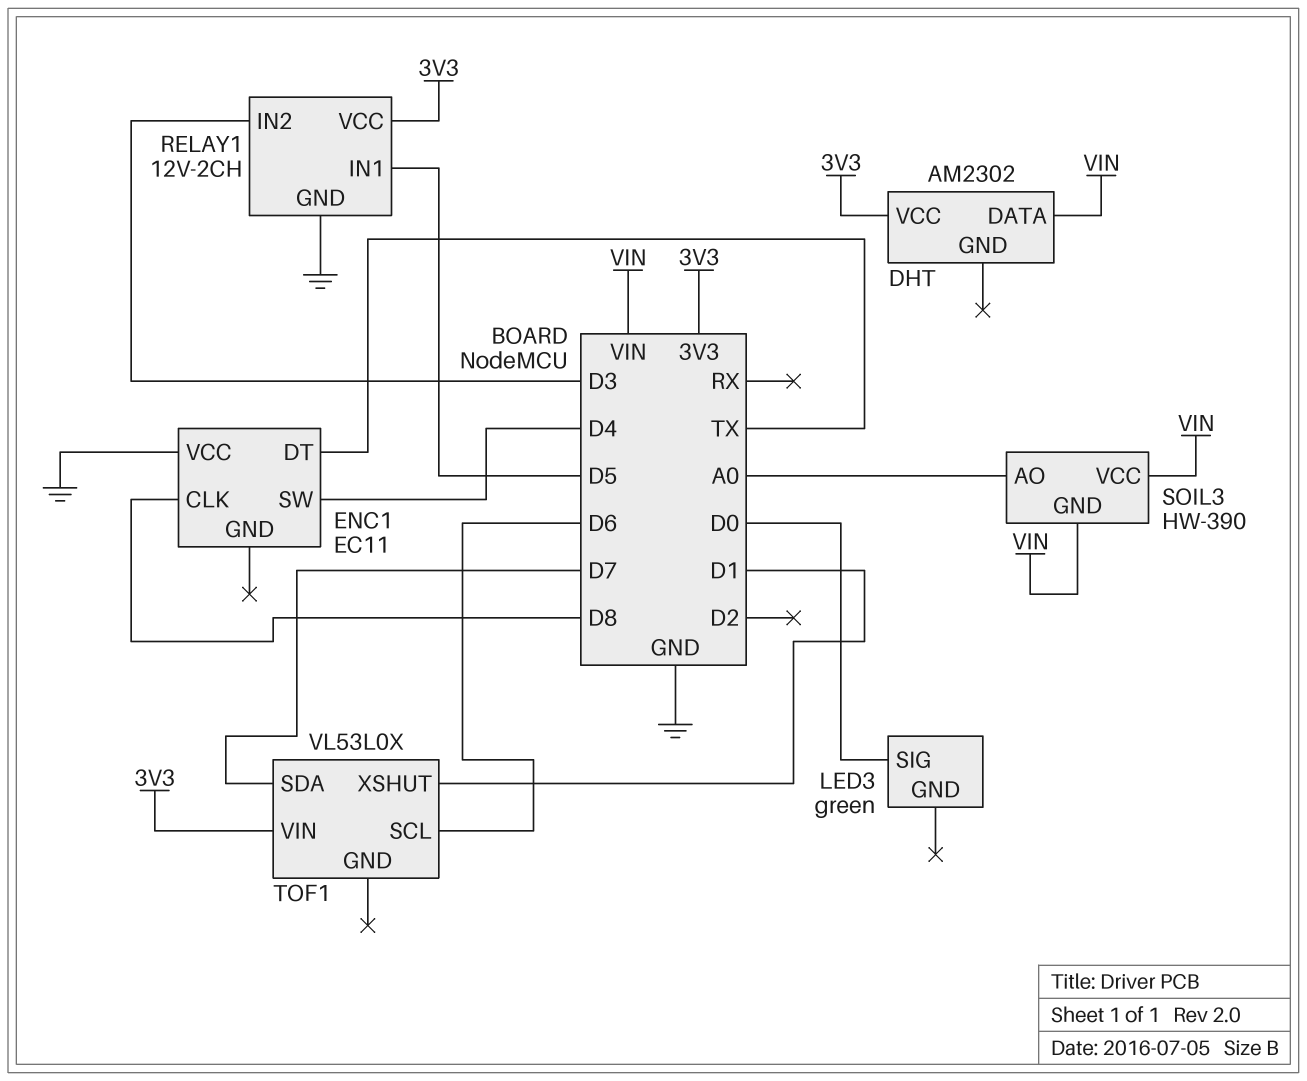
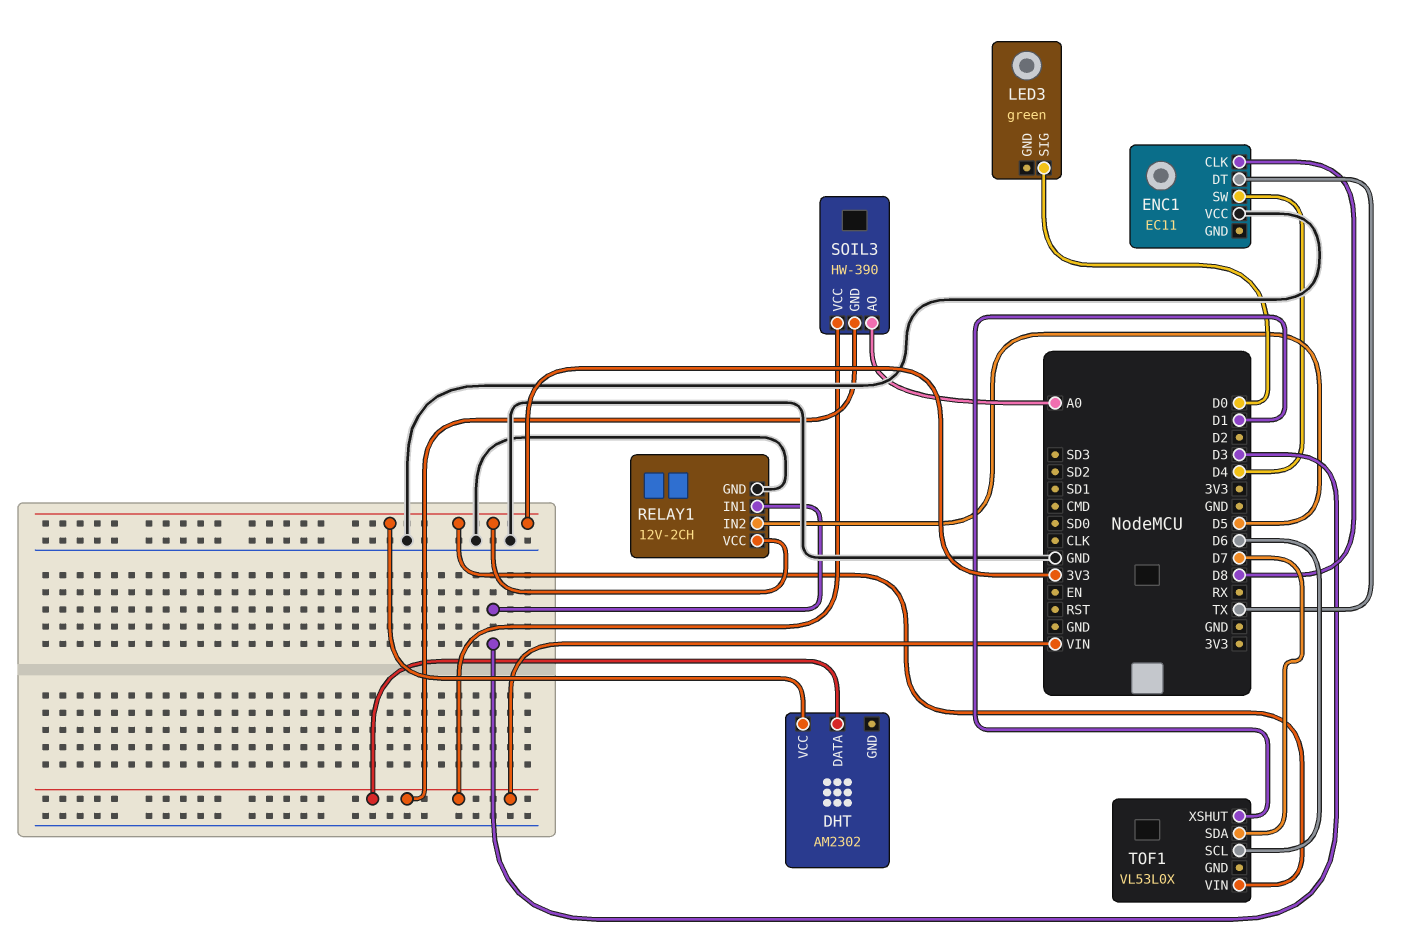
RELAY1 pin IN1: D5 -> D3
RELAY1 pin IN2: D3 -> D5

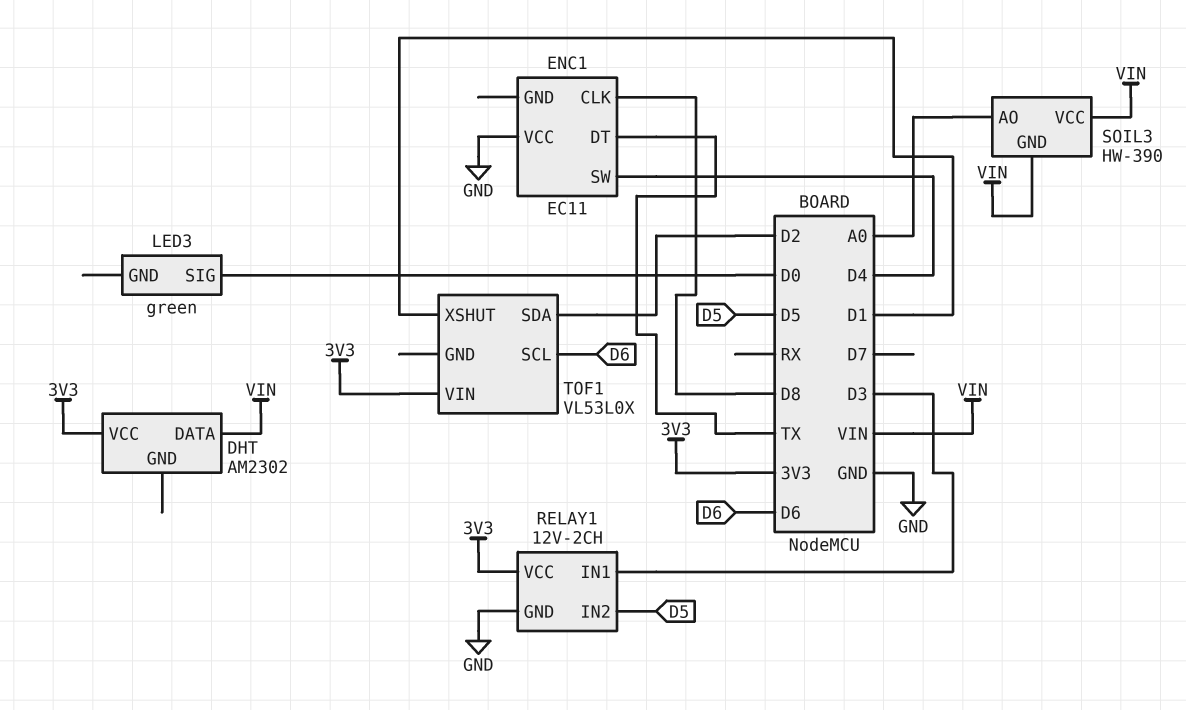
TOF1 pin SDA: D7 -> D2

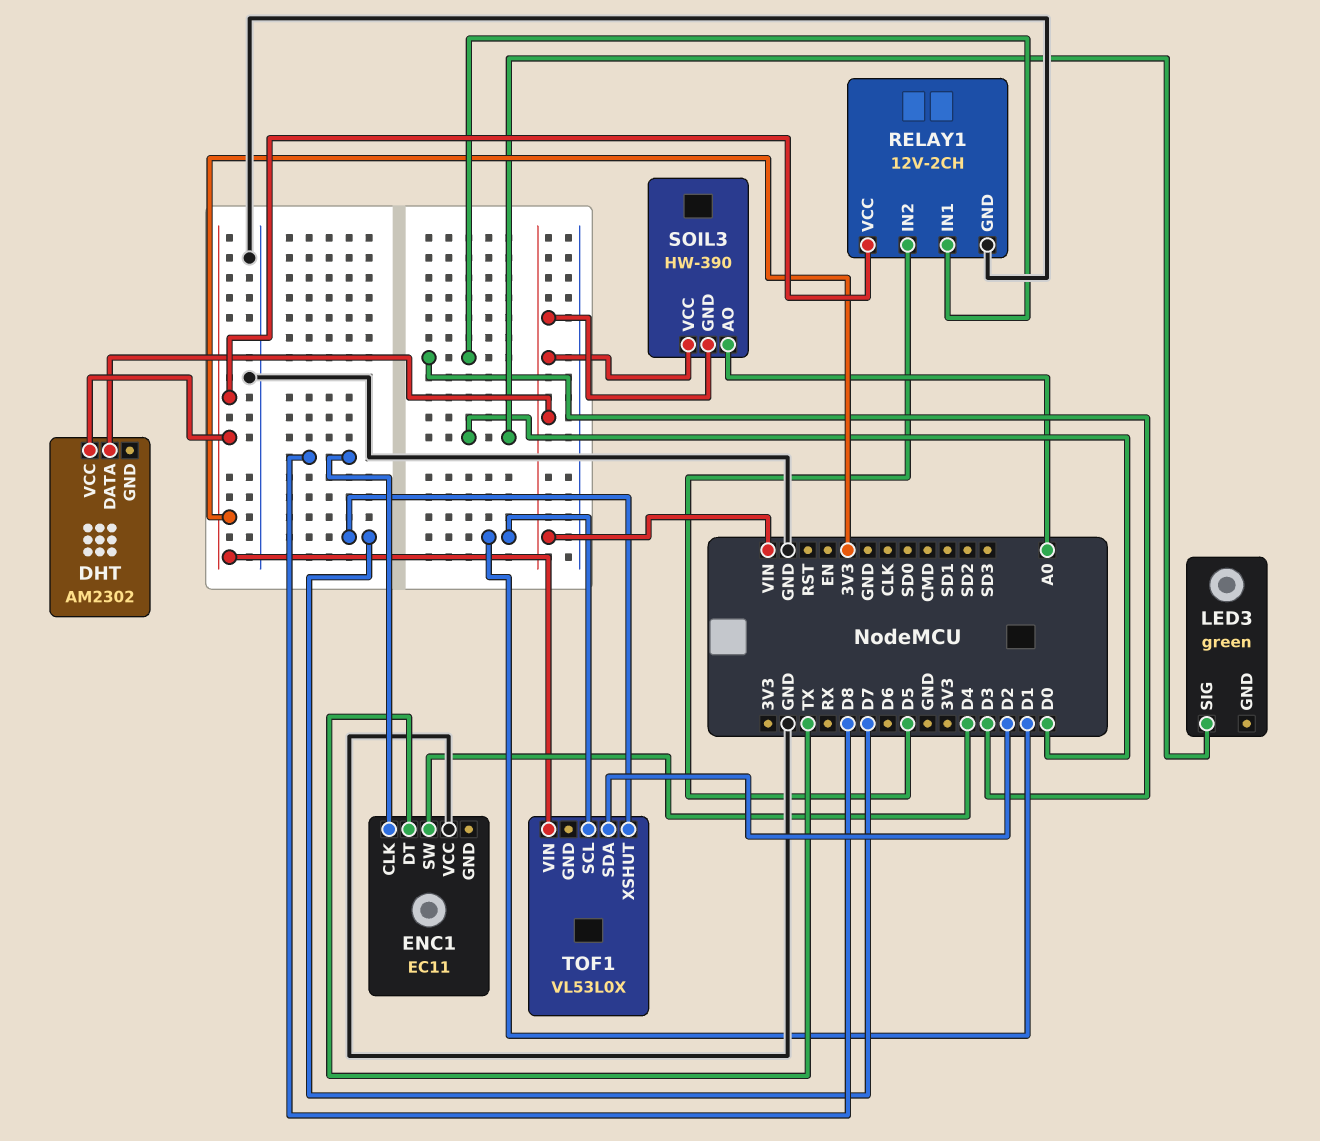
TOF1 pin SCL: D6 -> D1
TOF1 pin XSHUT: D1 -> D7

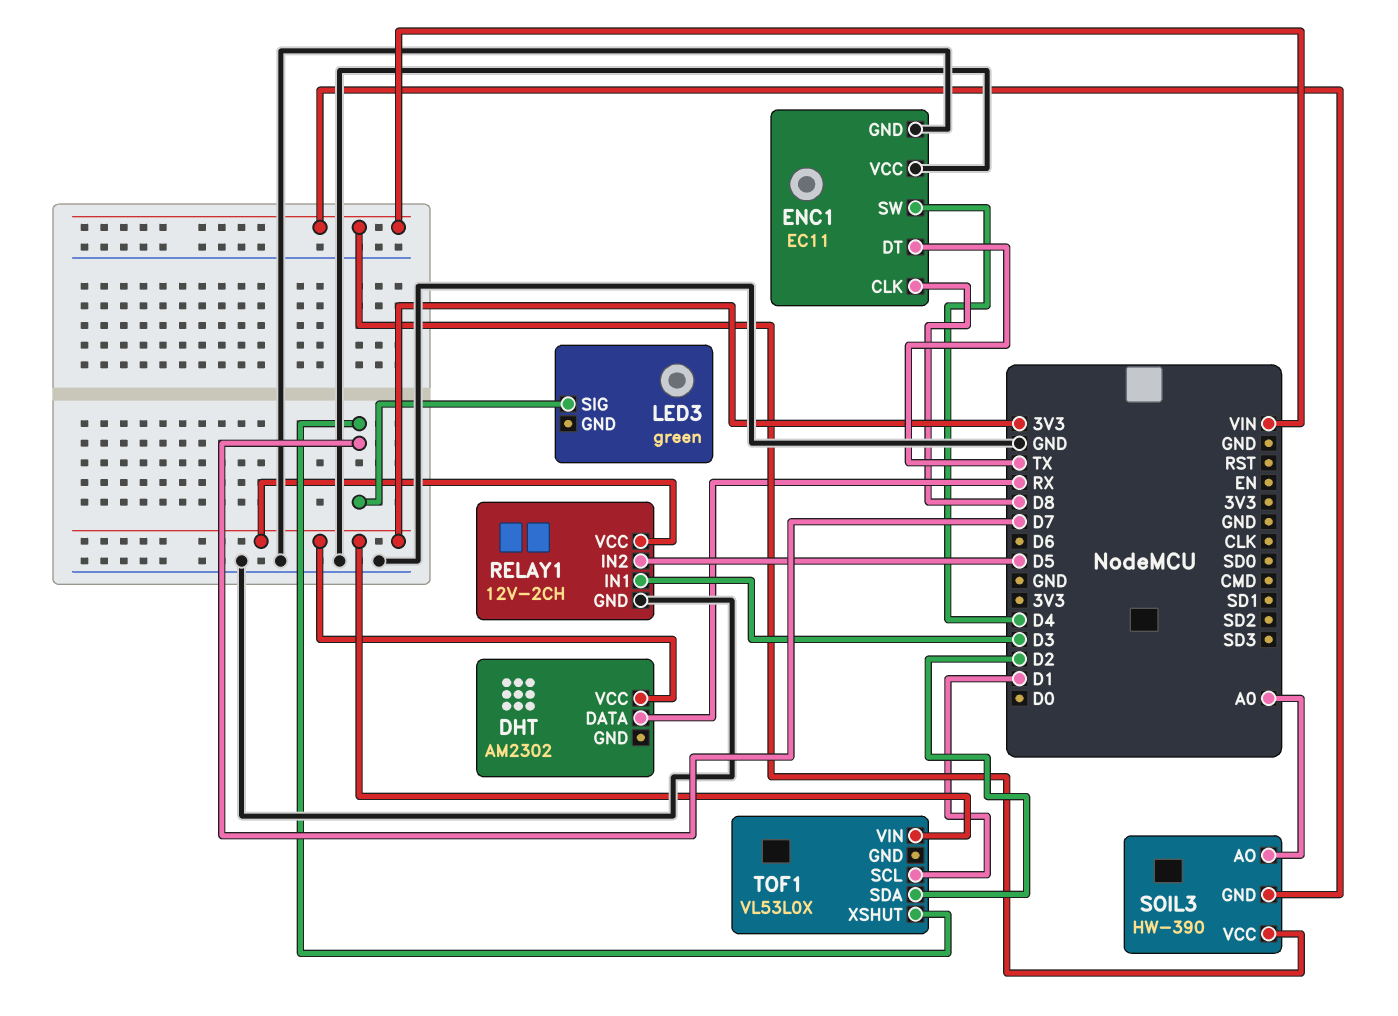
DHT pin DATA: VIN -> RX
ENC1 pin GND: none -> GND
LED3 pin SIG: D0 -> D7

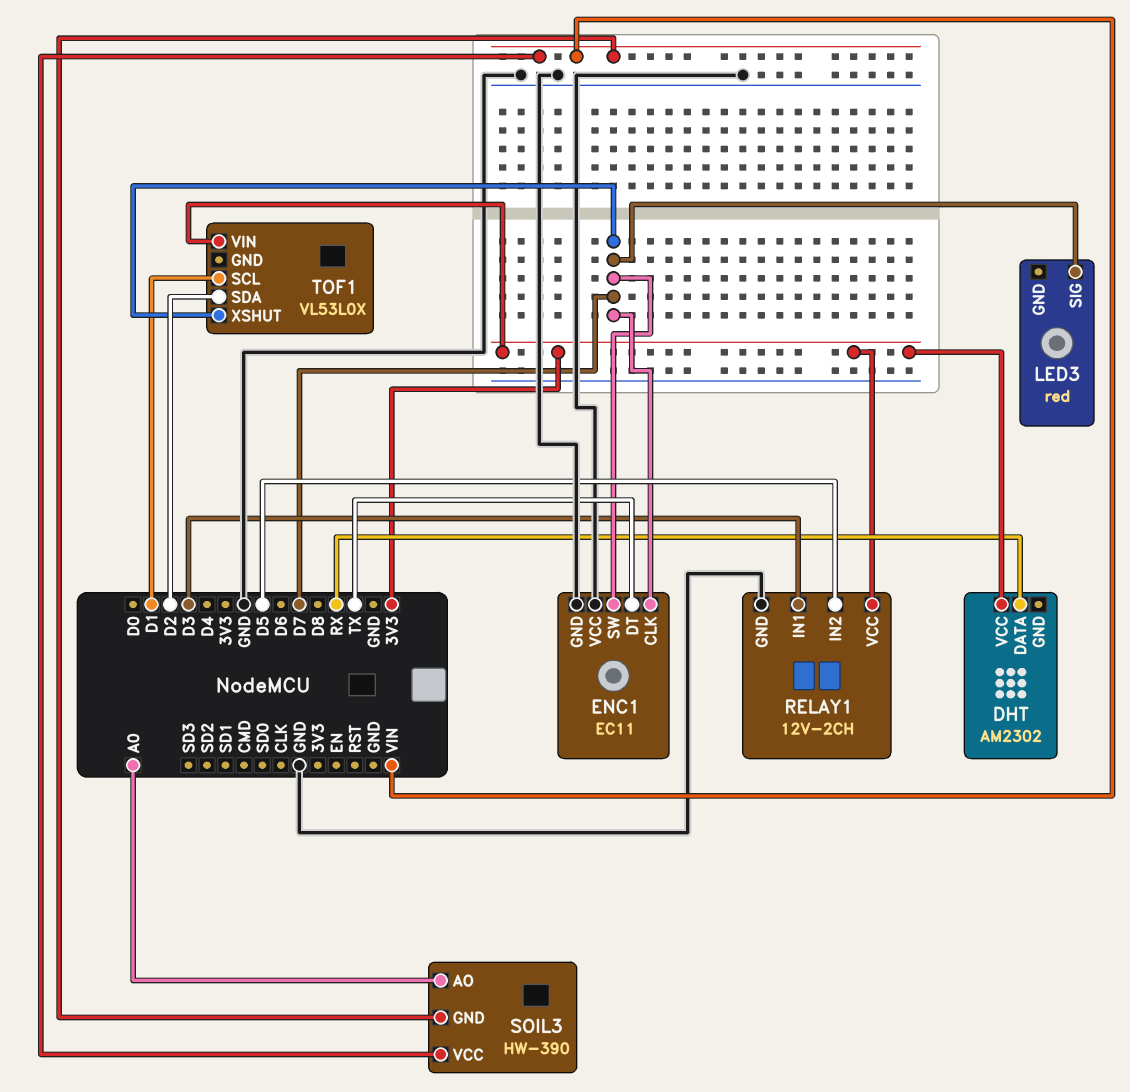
ENC1 pin CLK: D8 -> D7
ENC1 pin SW: D4 -> D7
LED3: green -> red

